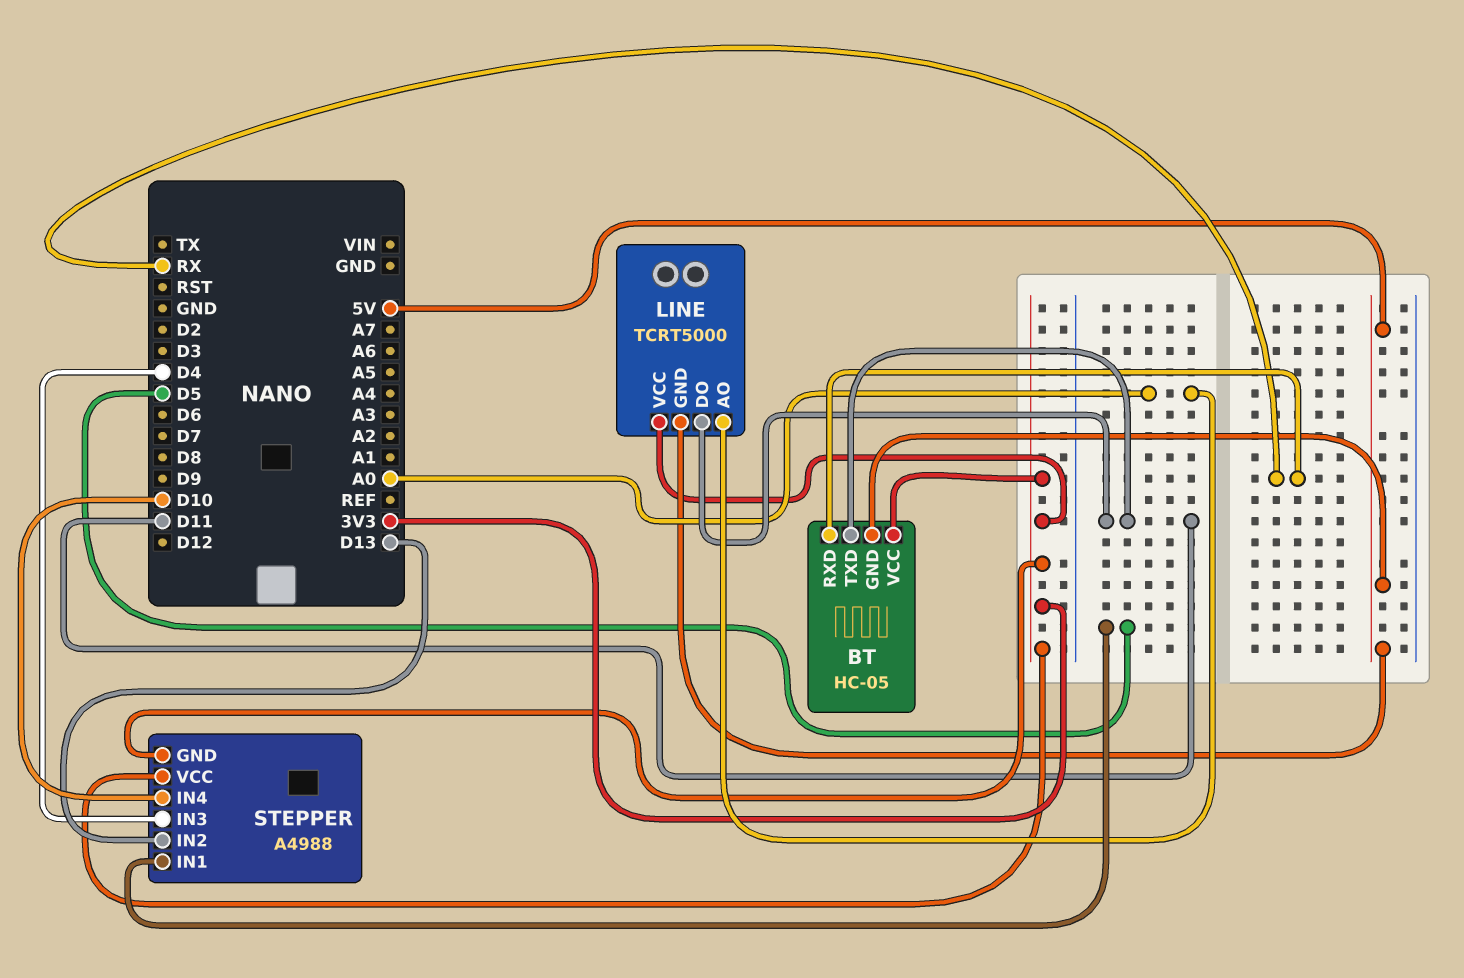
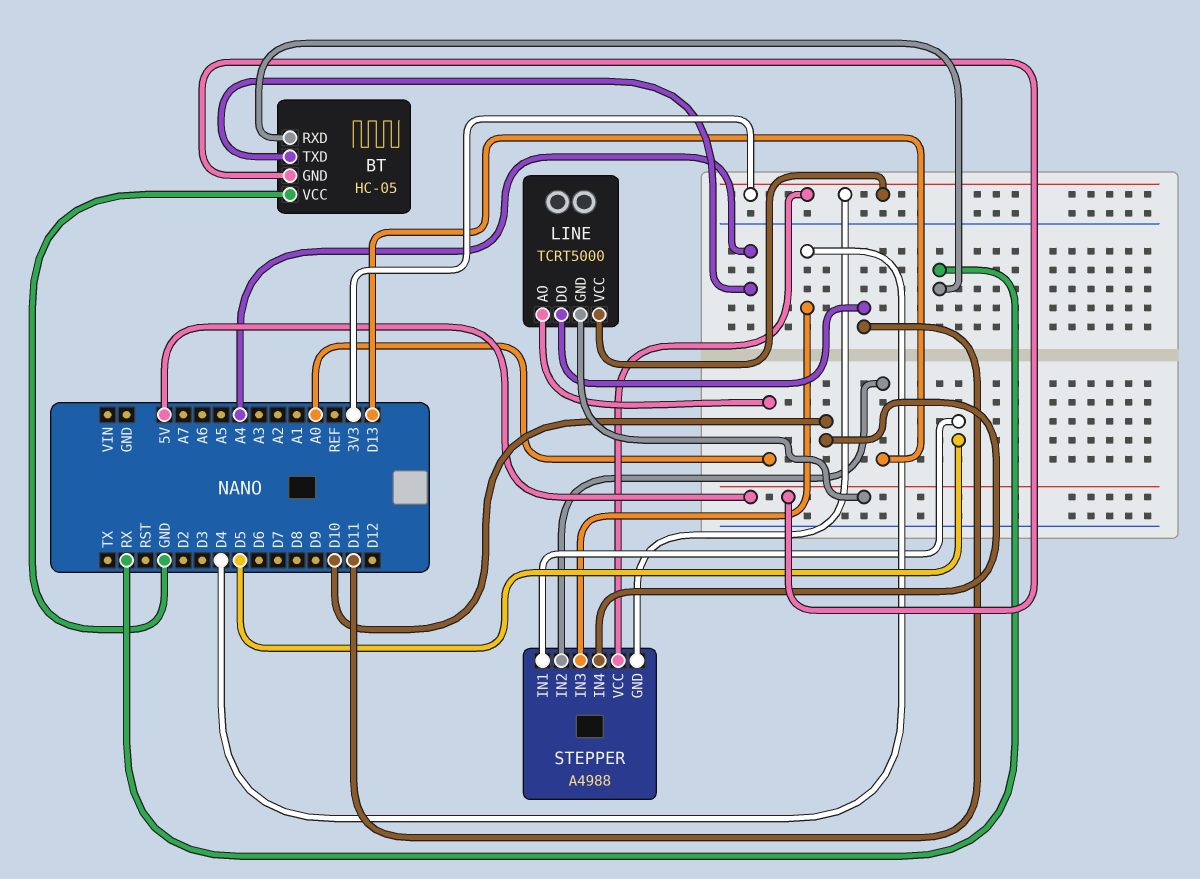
BT pin TXD: D11 -> A4
BT pin VCC: 3V3 -> GND

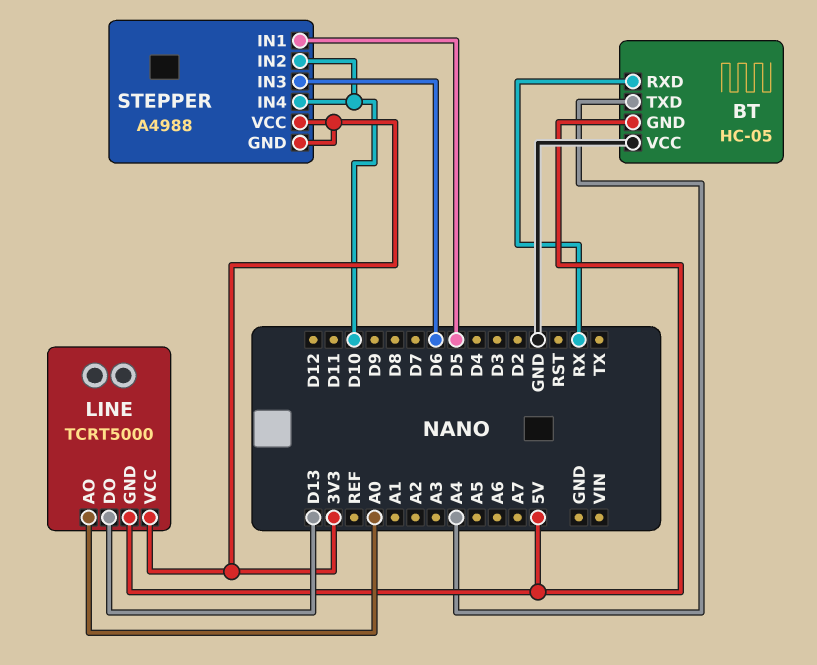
LINE pin DO: D11 -> D13
STEPPER pin IN2: D13 -> D10
STEPPER pin IN3: D4 -> D6

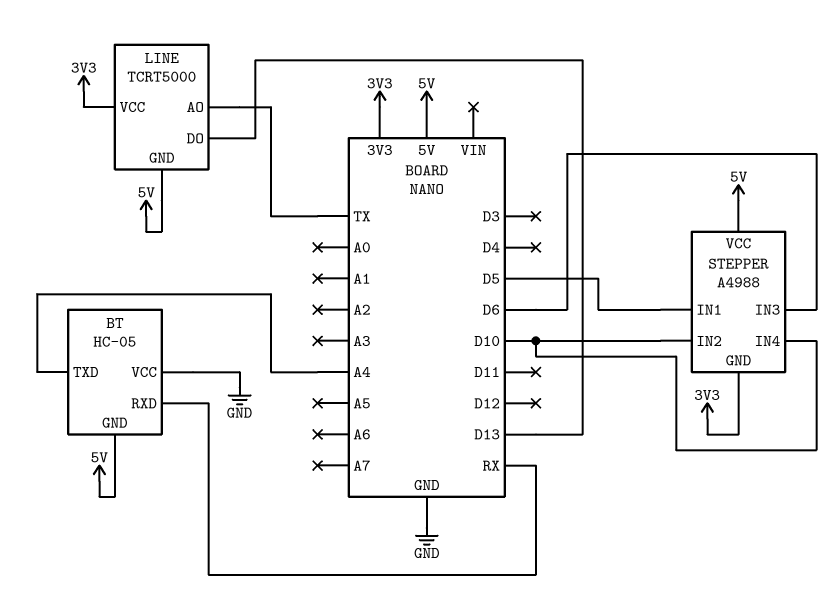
LINE pin AO: A0 -> TX
STEPPER pin VCC: 3V3 -> 5V

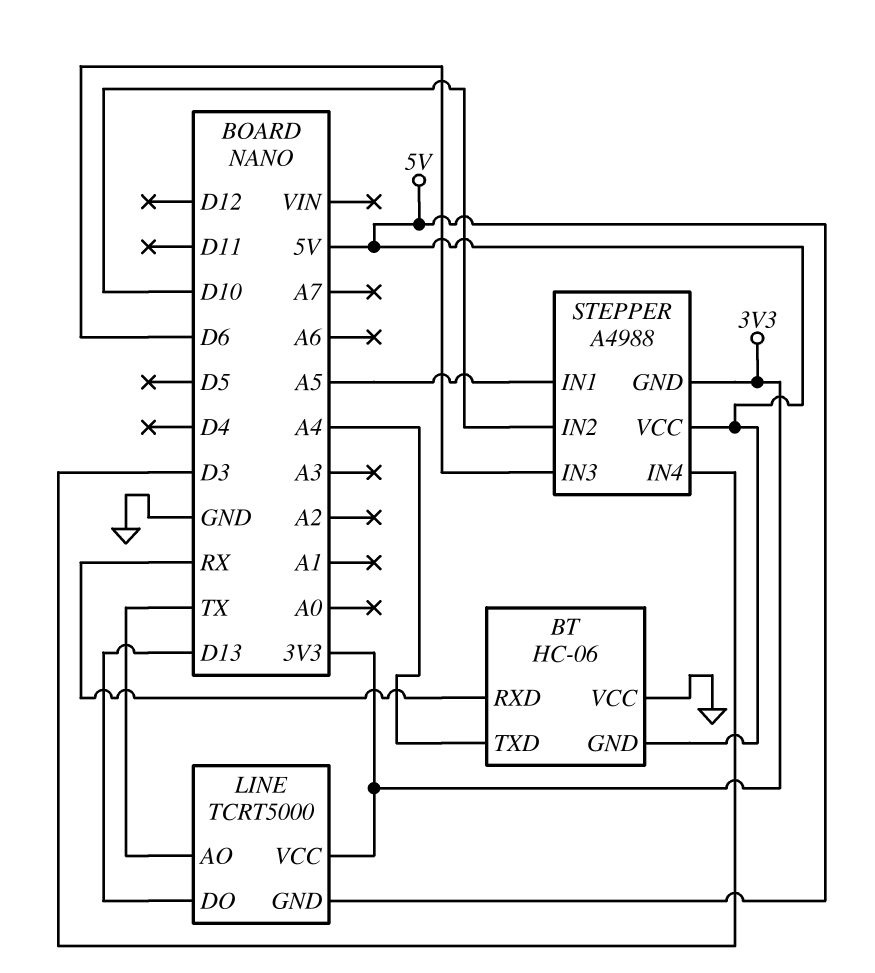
BT: HC-05 -> HC-06
STEPPER pin IN1: D5 -> A5
STEPPER pin IN4: D10 -> D3

